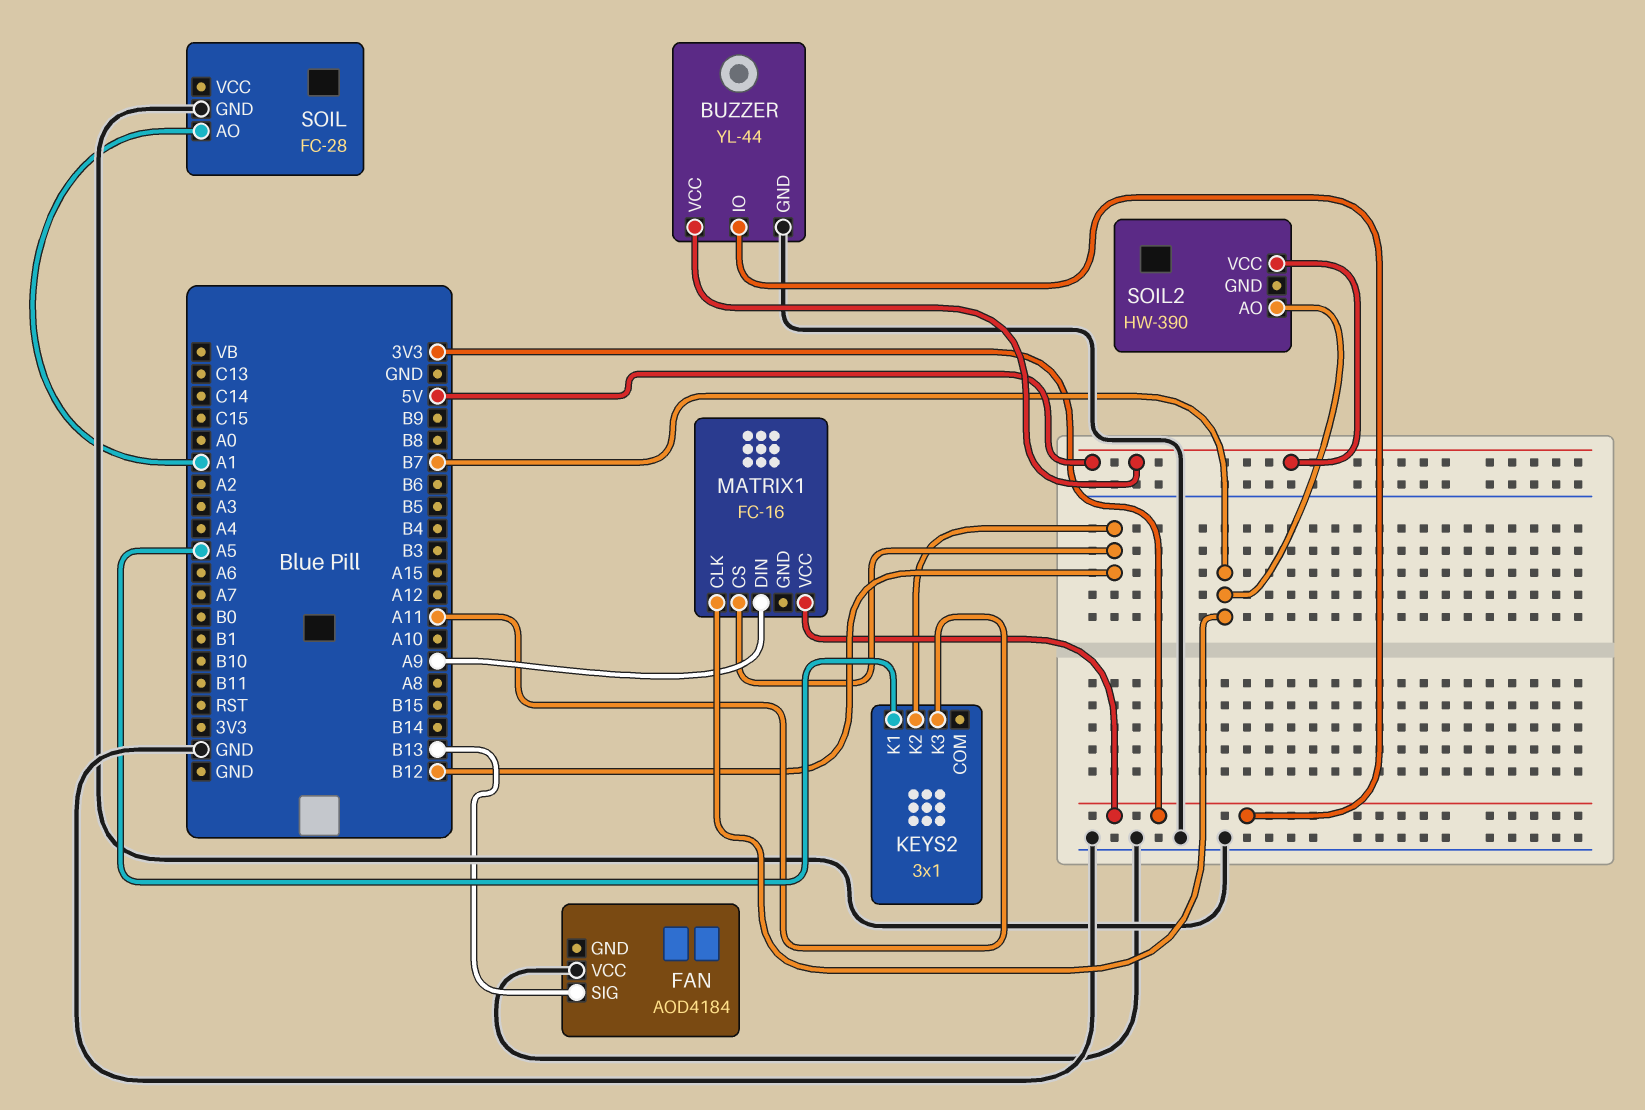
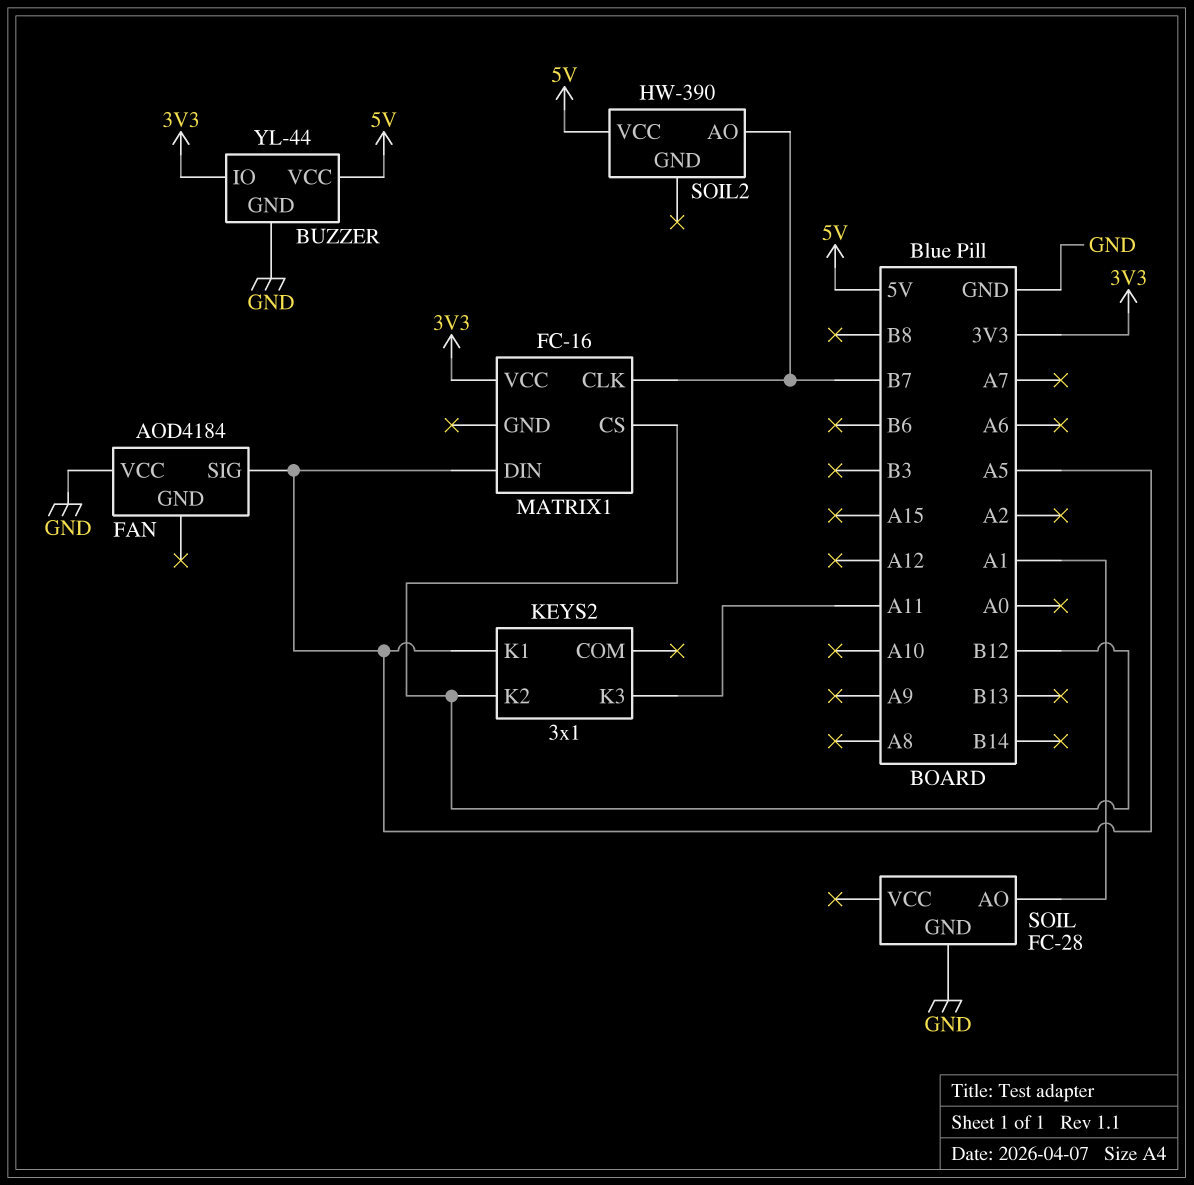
FAN pin SIG: B13 -> A5
MATRIX1 pin DIN: A9 -> A5

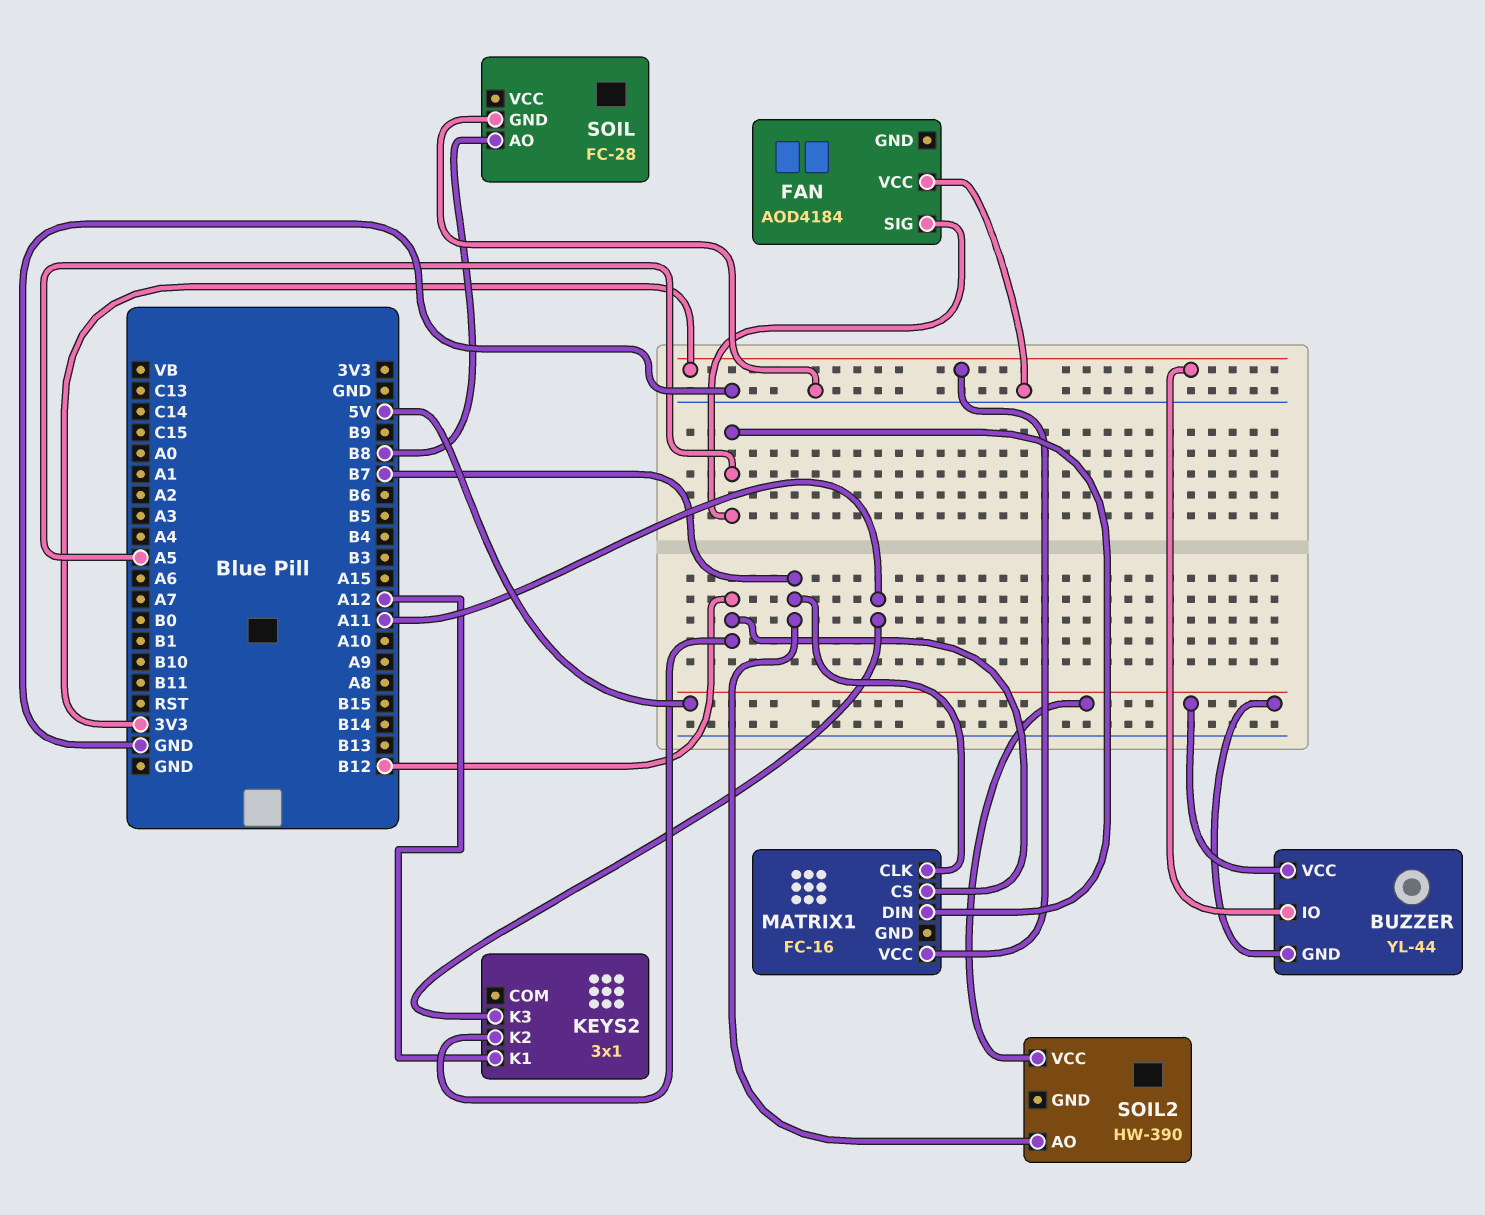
BUZZER pin GND: GND -> 5V
KEYS2 pin K1: A5 -> A12
SOIL pin AO: A1 -> B8

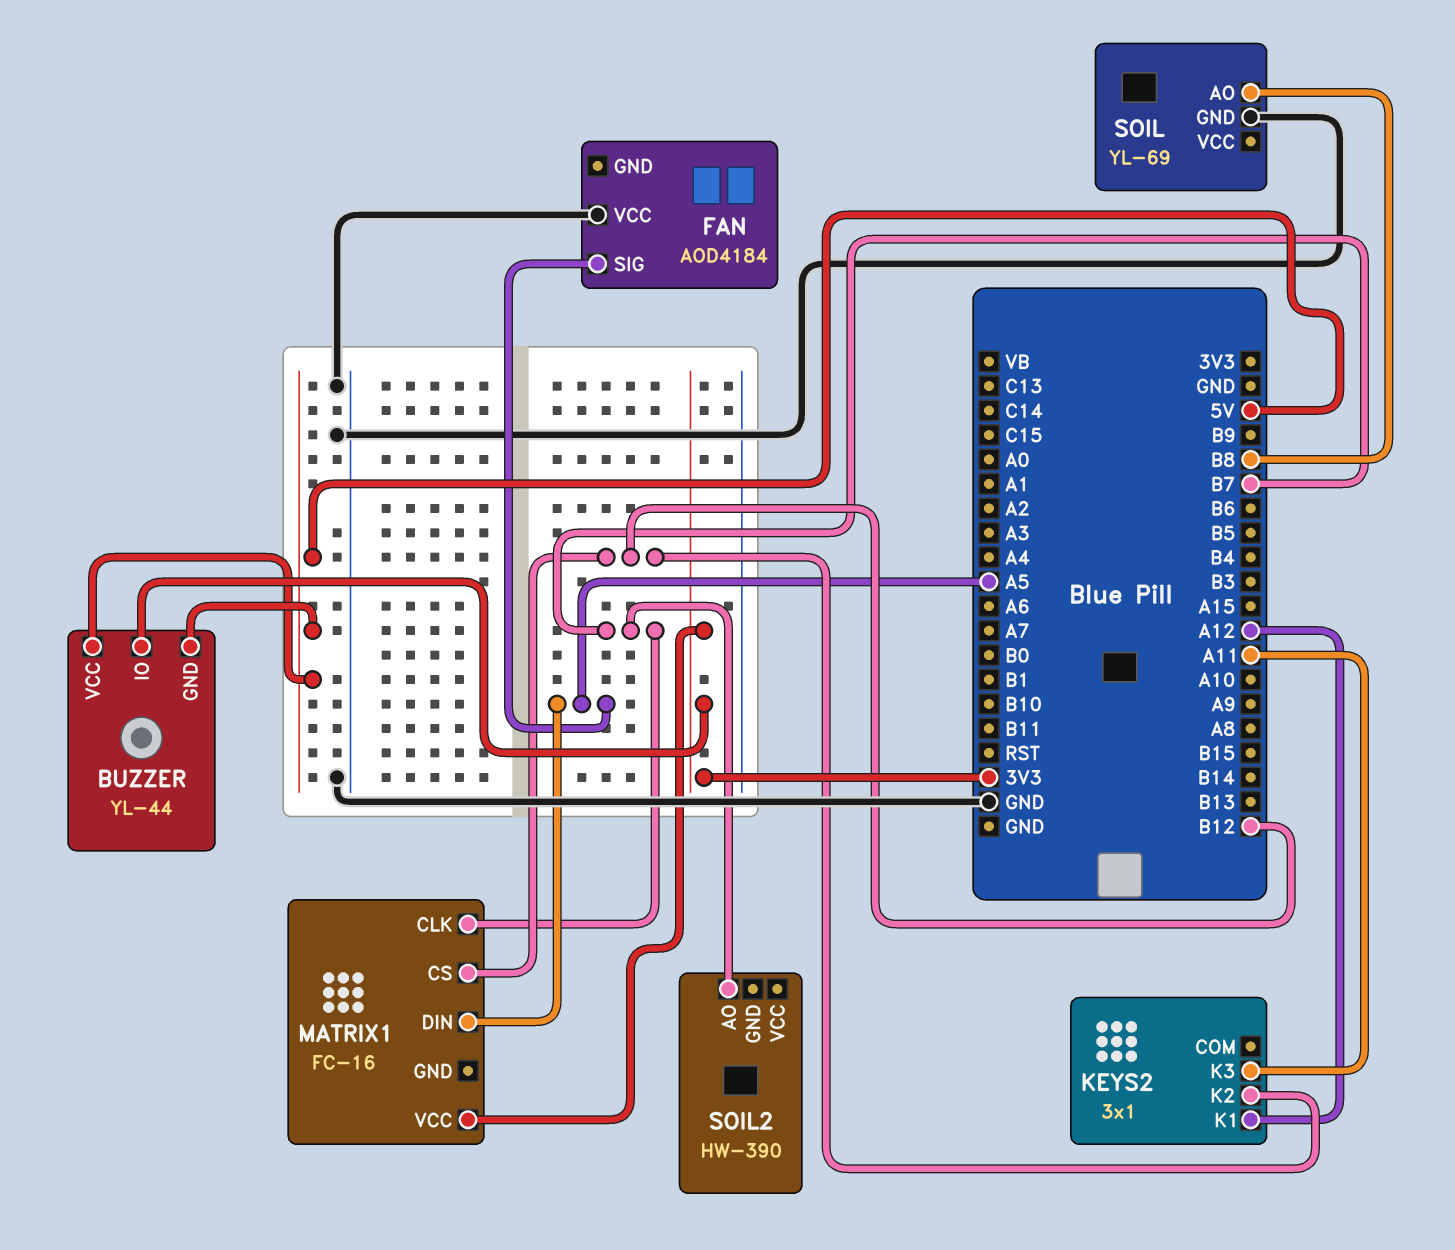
SOIL: FC-28 -> YL-69
SOIL2 pin VCC: 5V -> none

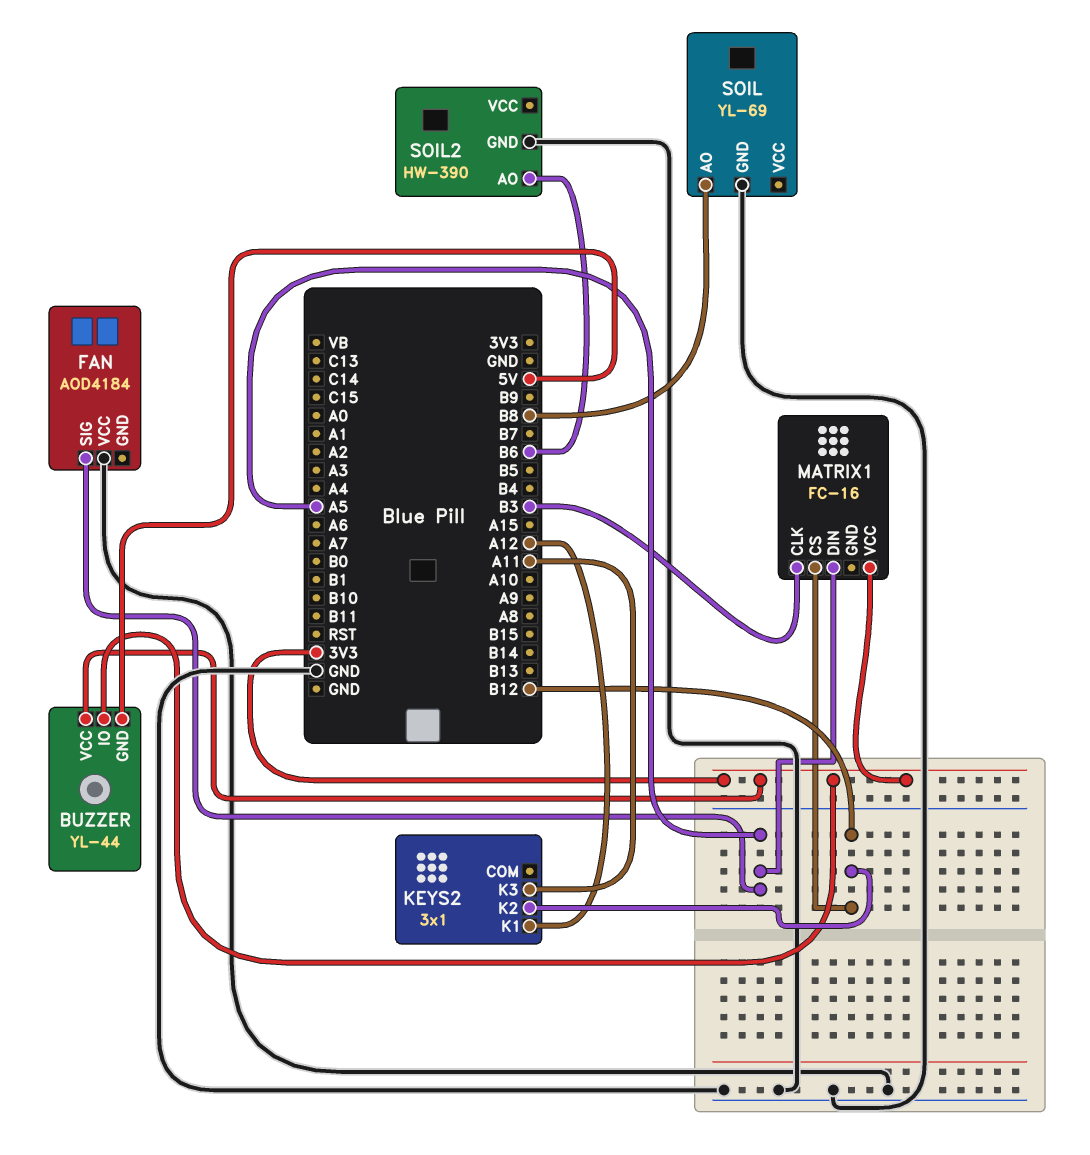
BUZZER pin VCC: 5V -> 3V3
MATRIX1 pin CLK: B7 -> B3
SOIL2 pin AO: B7 -> B6
SOIL2 pin GND: none -> GND

